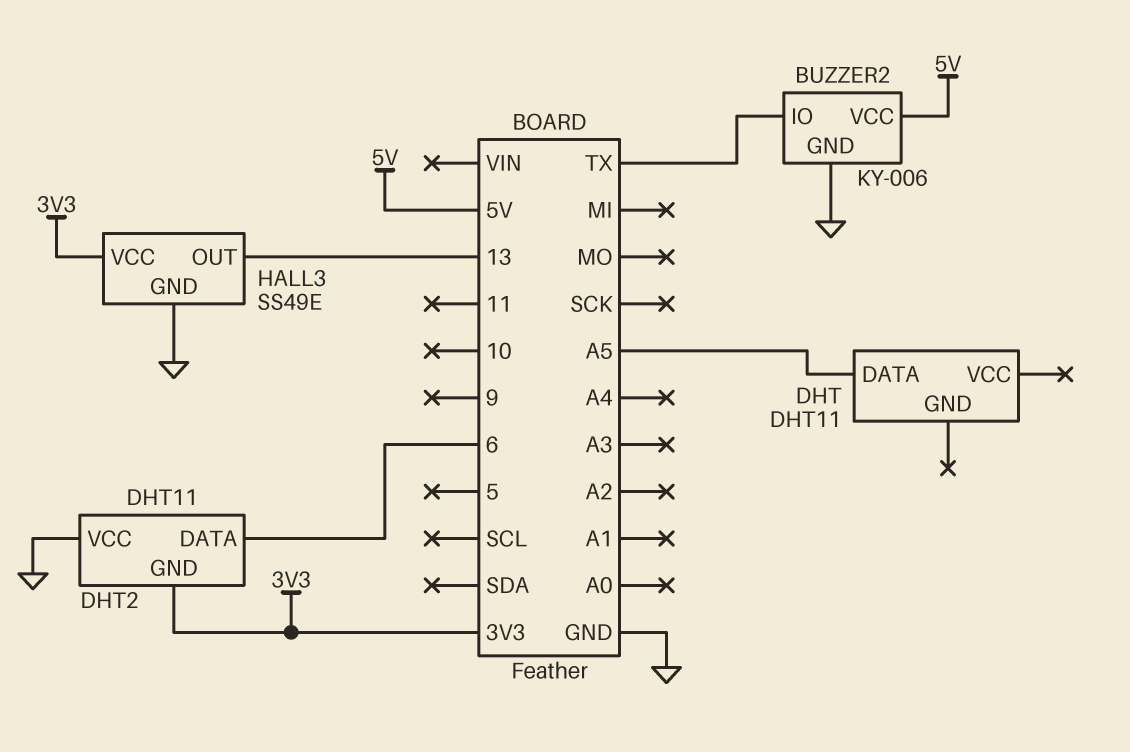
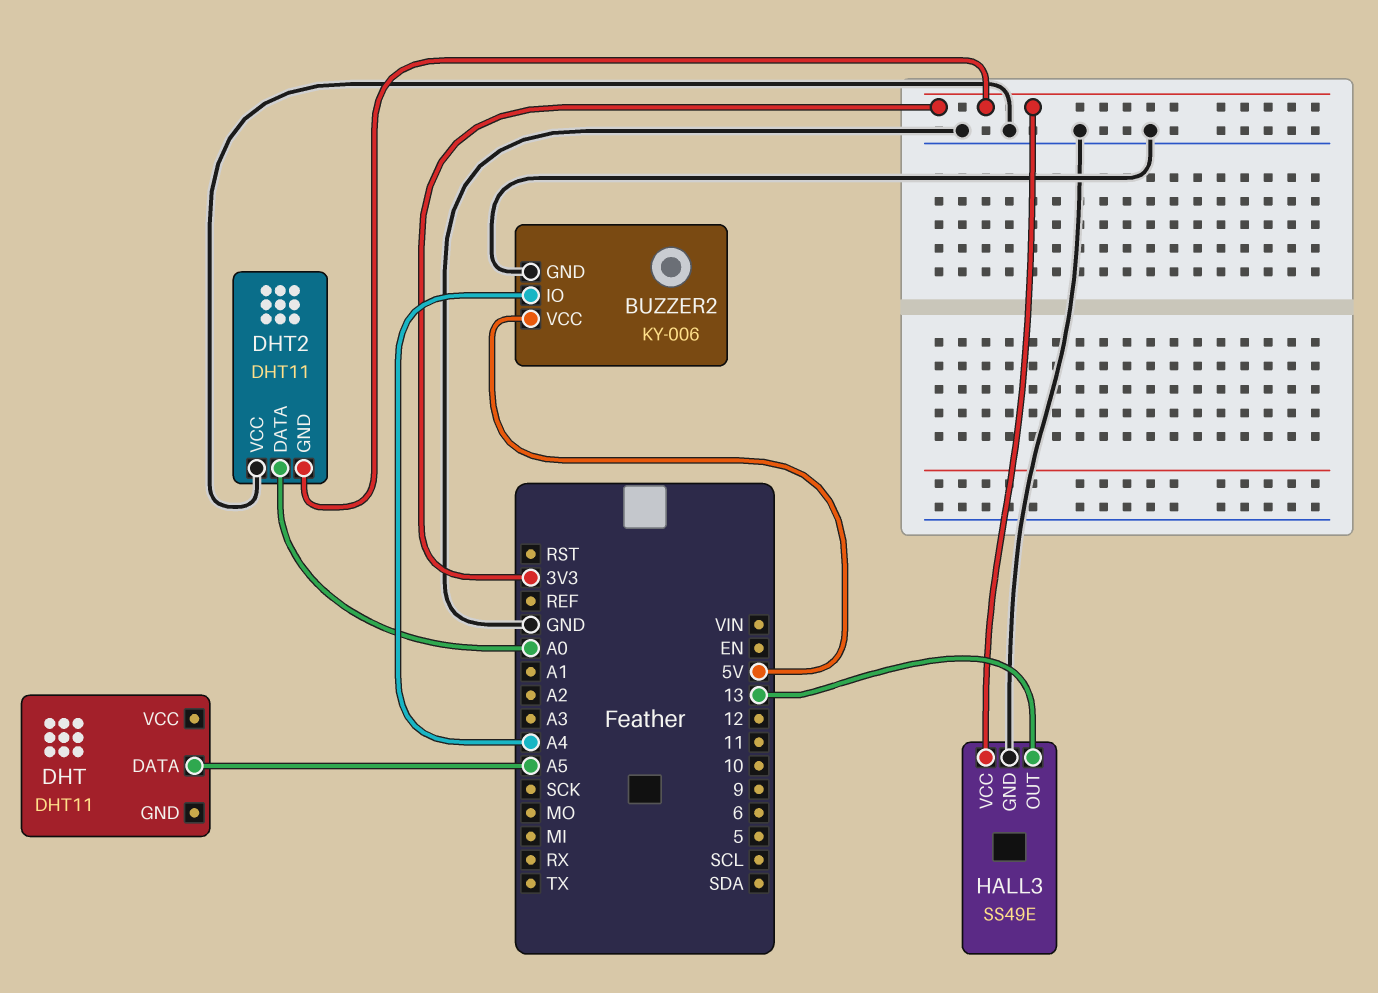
BUZZER2 pin IO: TX -> A4
DHT2 pin DATA: 6 -> A0

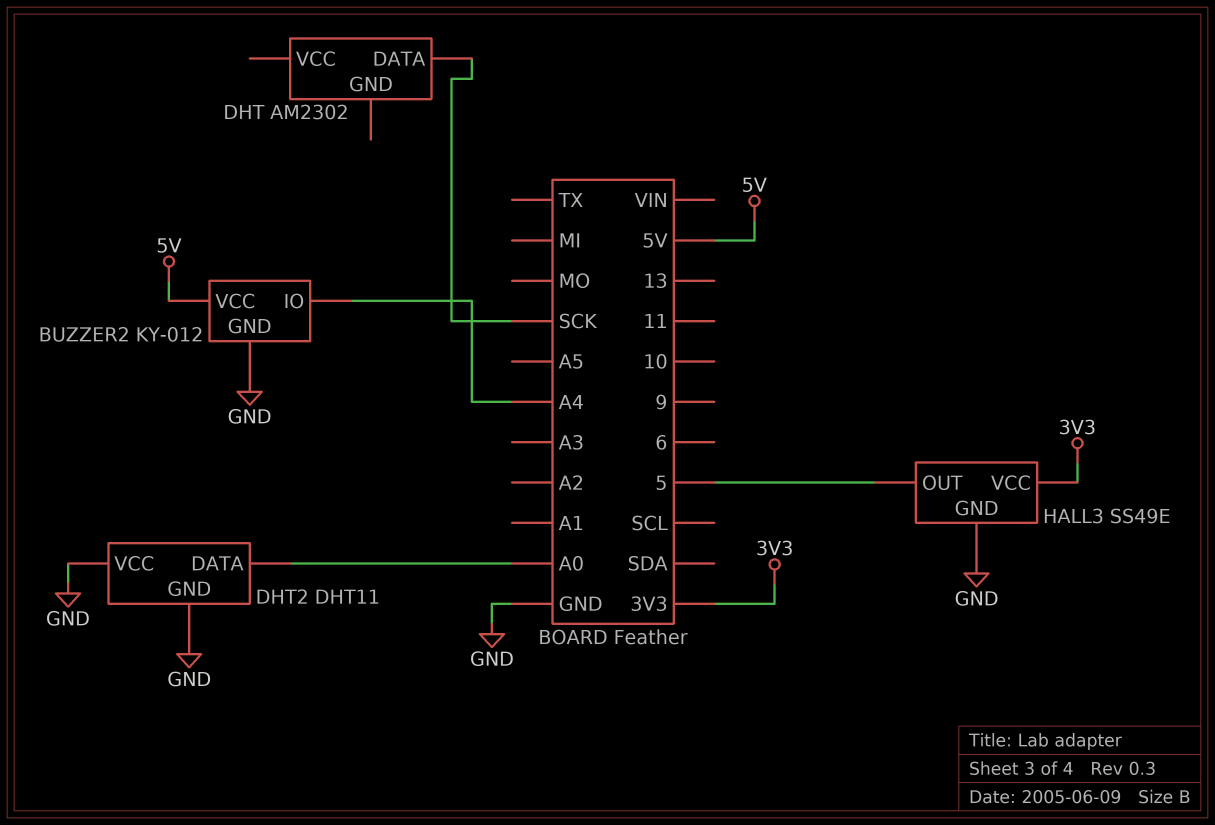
BUZZER2: KY-006 -> KY-012
DHT: DHT11 -> AM2302
DHT pin DATA: A5 -> SCK
DHT2 pin GND: 3V3 -> GND
HALL3 pin OUT: 13 -> 5

